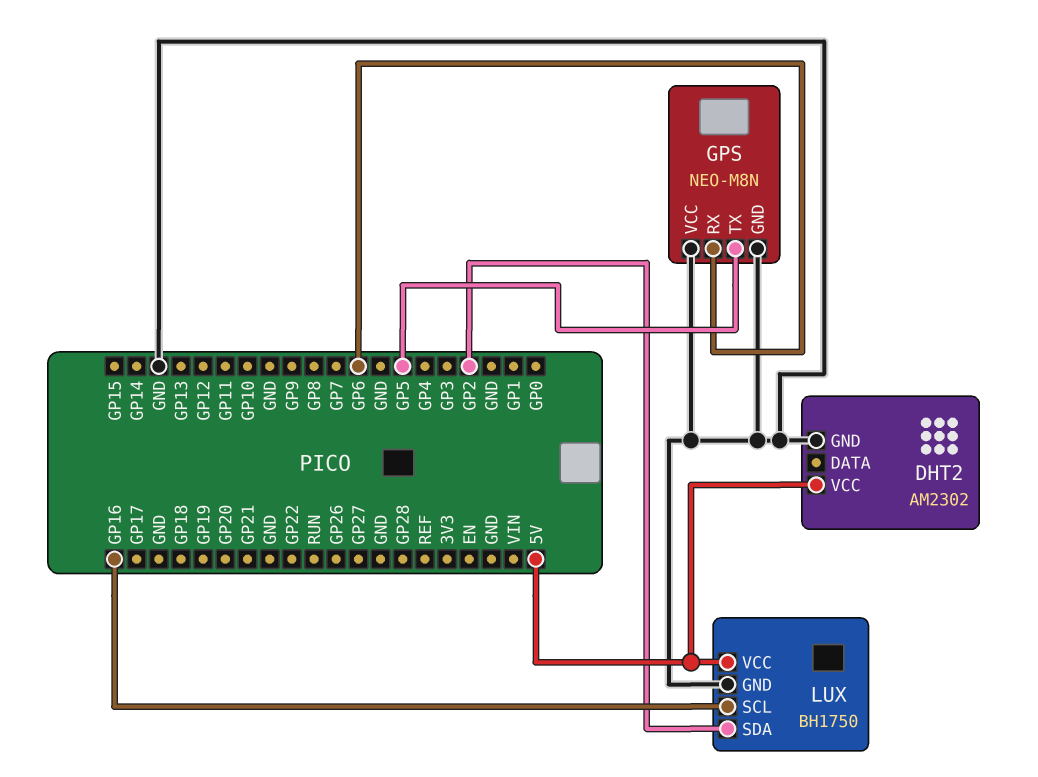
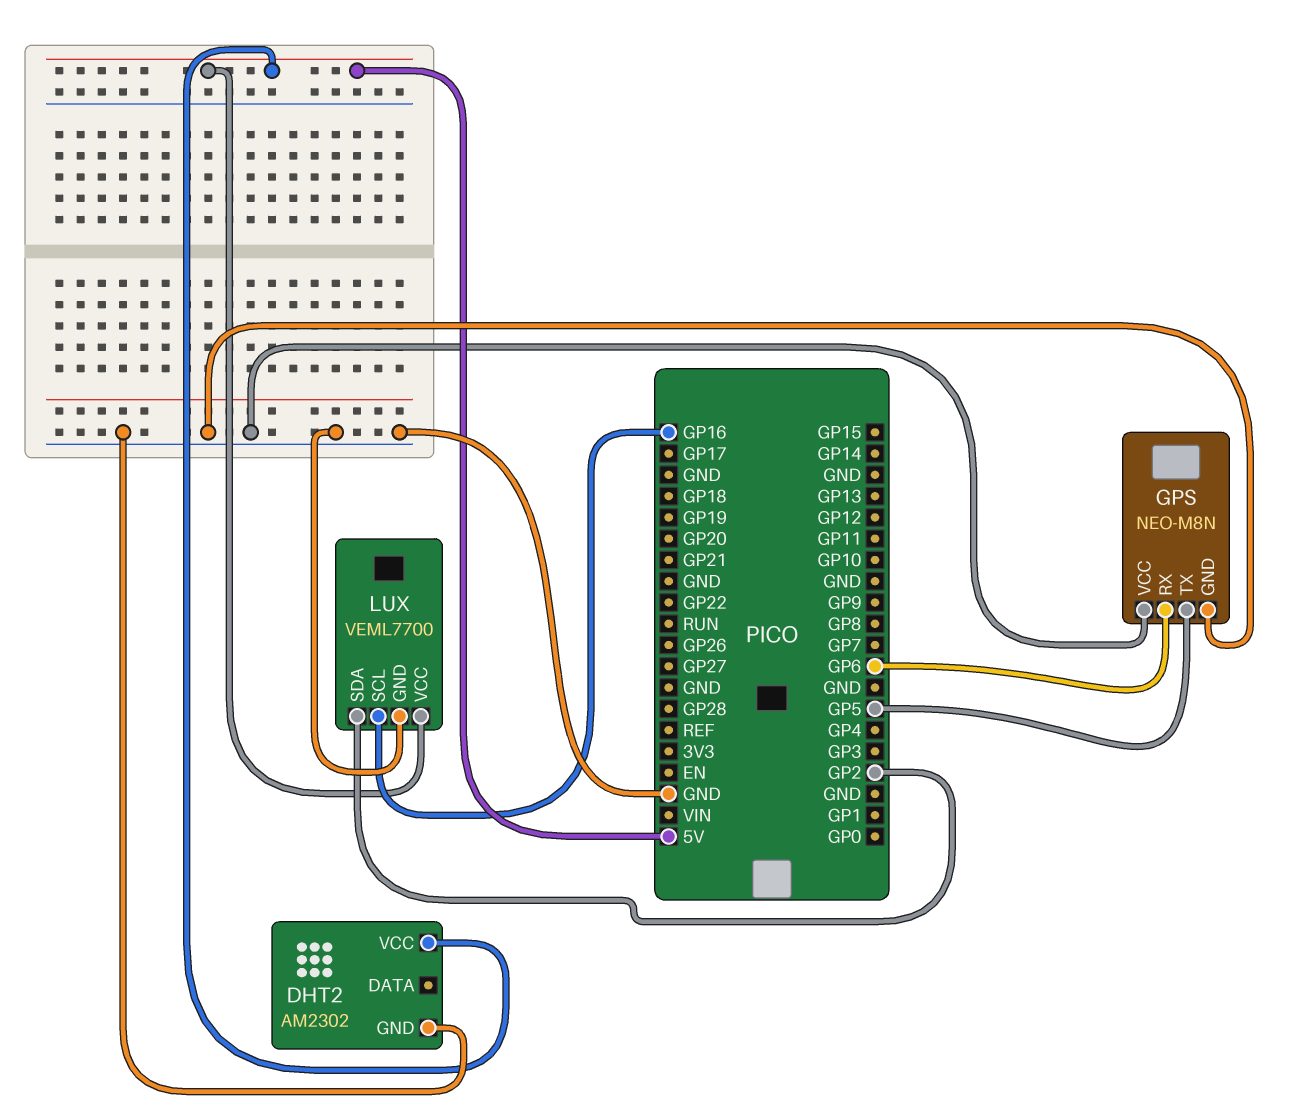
LUX: BH1750 -> VEML7700

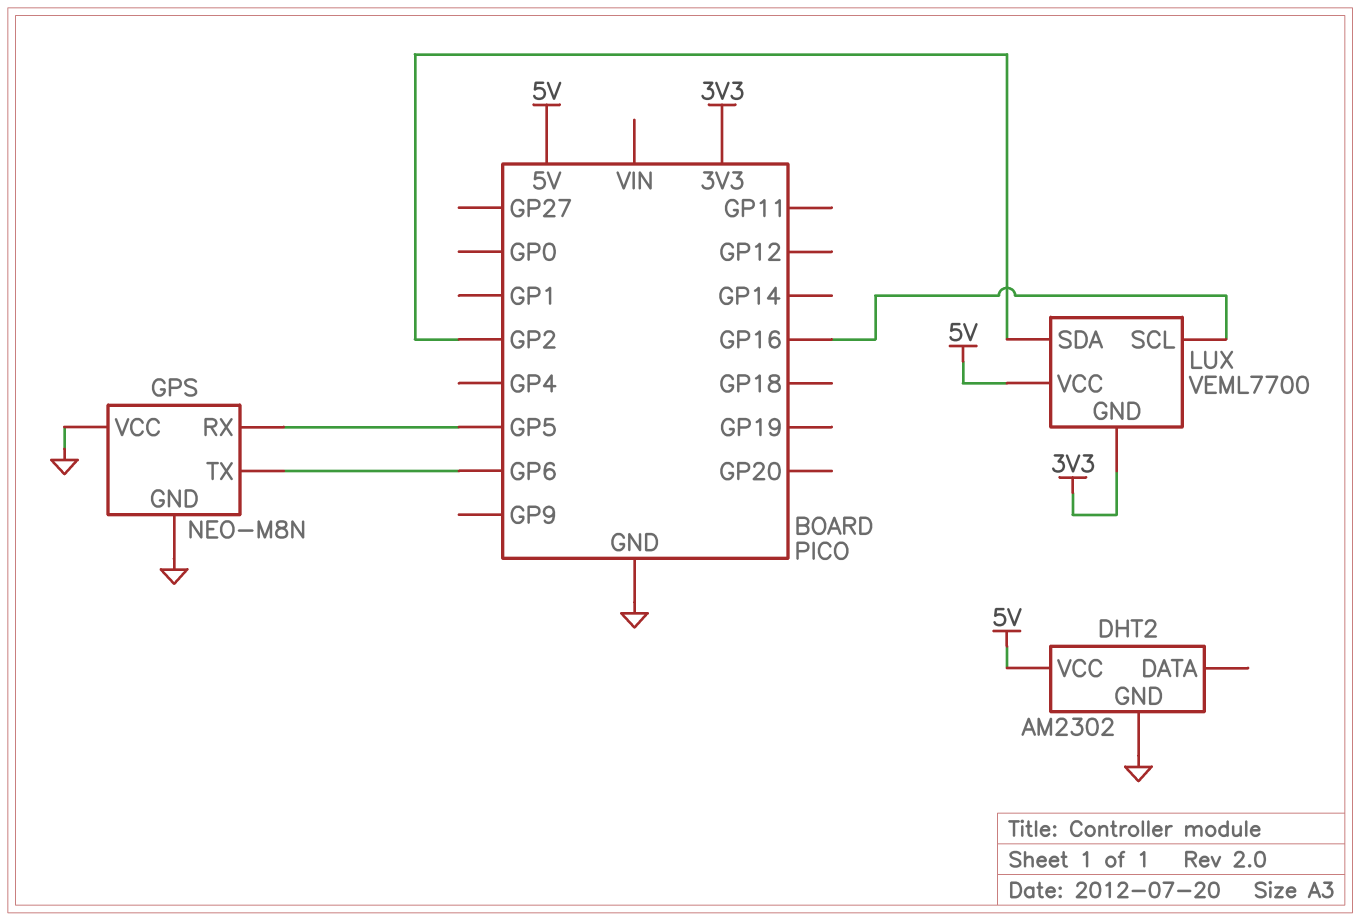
GPS pin RX: GP6 -> GP5
GPS pin TX: GP5 -> GP6
LUX pin GND: GND -> 3V3

